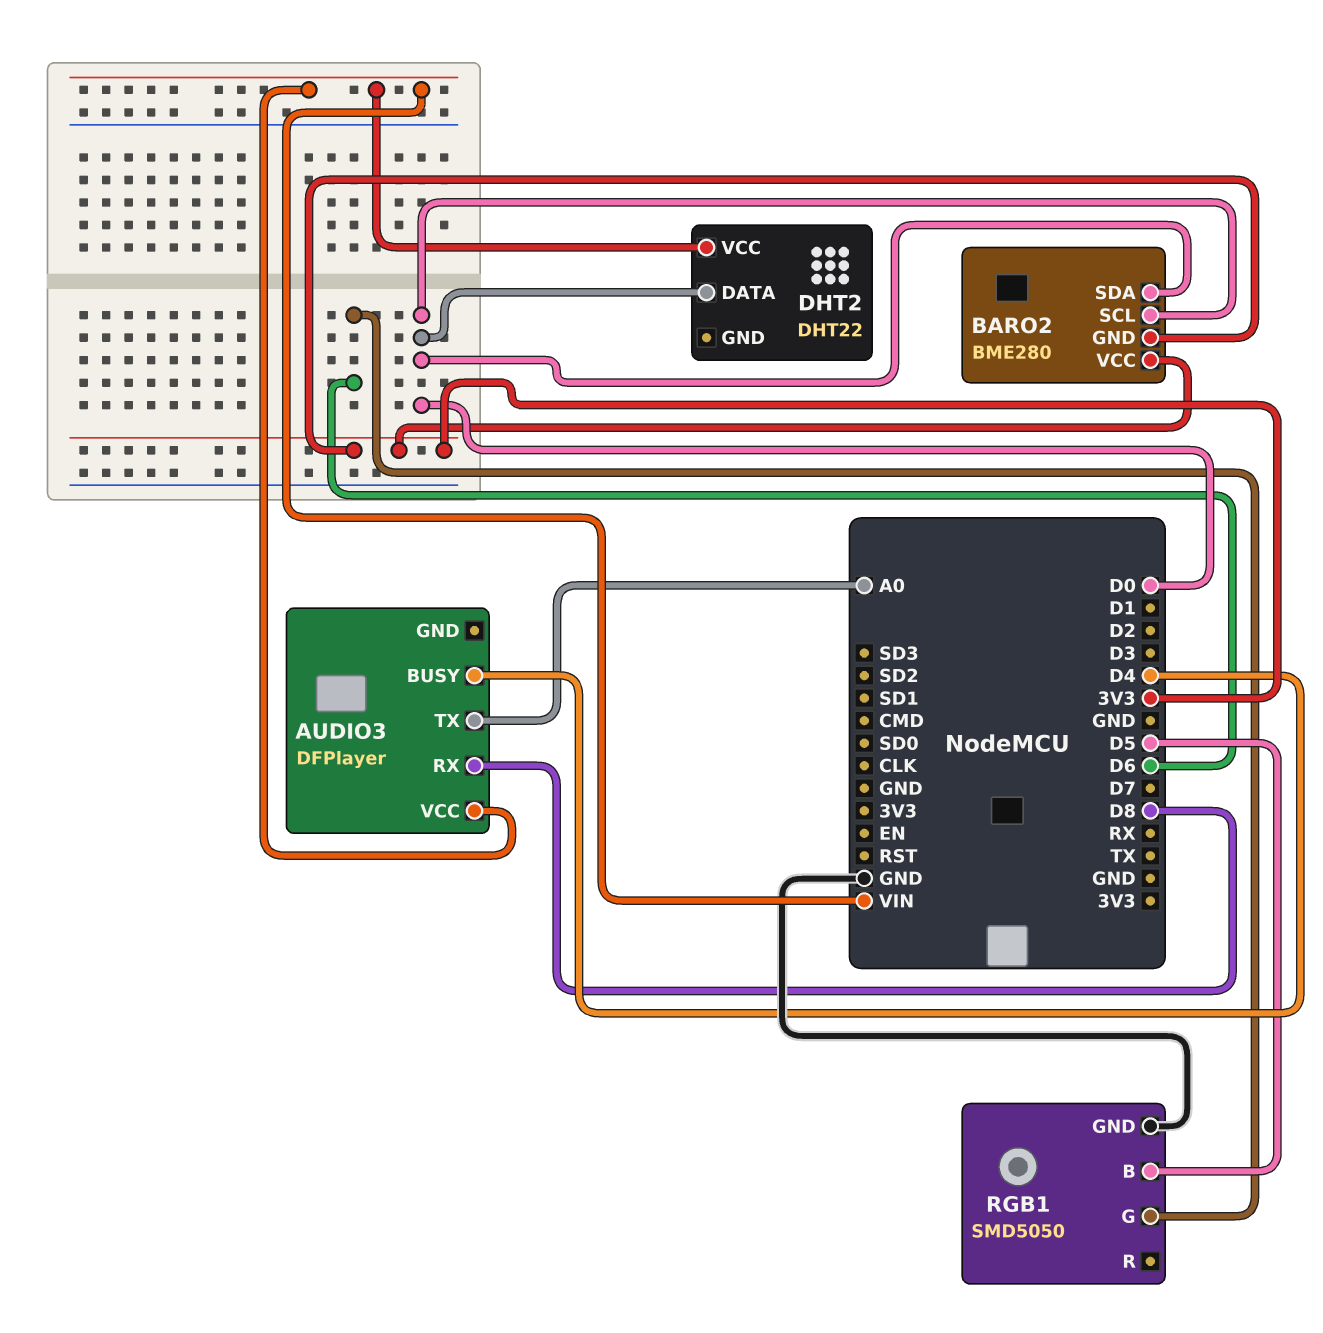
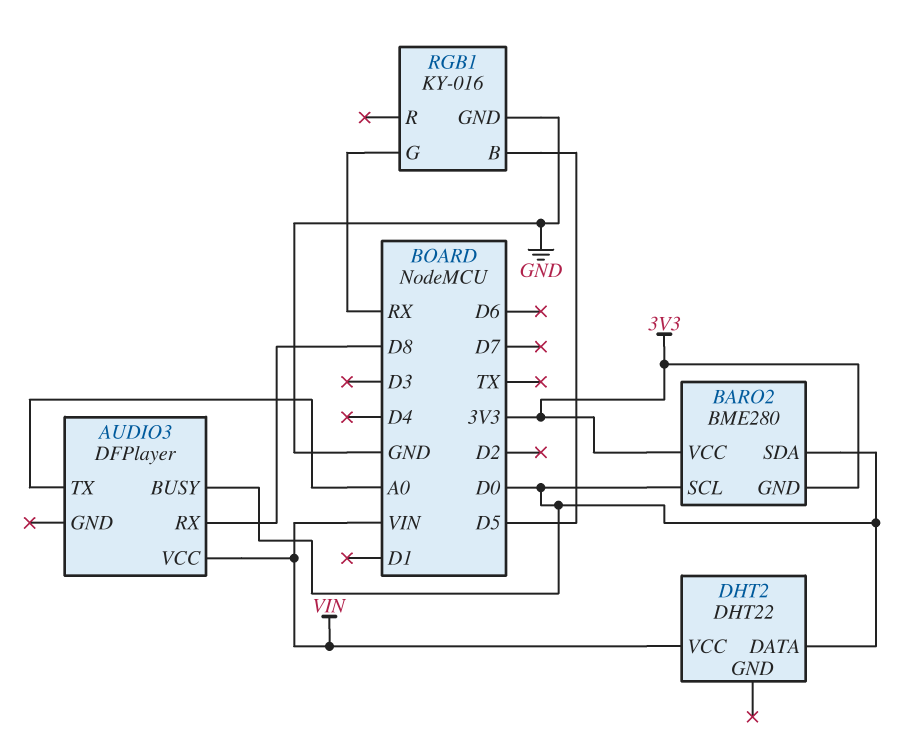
AUDIO3 pin BUSY: D4 -> D0
RGB1: SMD5050 -> KY-016
RGB1 pin G: D6 -> RX

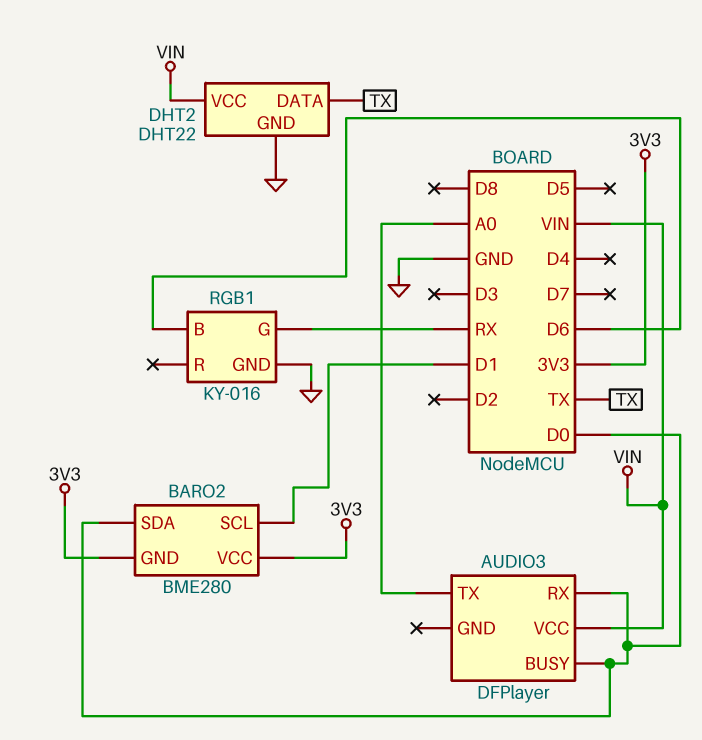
AUDIO3 pin RX: D8 -> D0
BARO2 pin SCL: D0 -> D1
DHT2 pin DATA: D0 -> TX
DHT2 pin GND: none -> GND
RGB1 pin B: D5 -> D6

